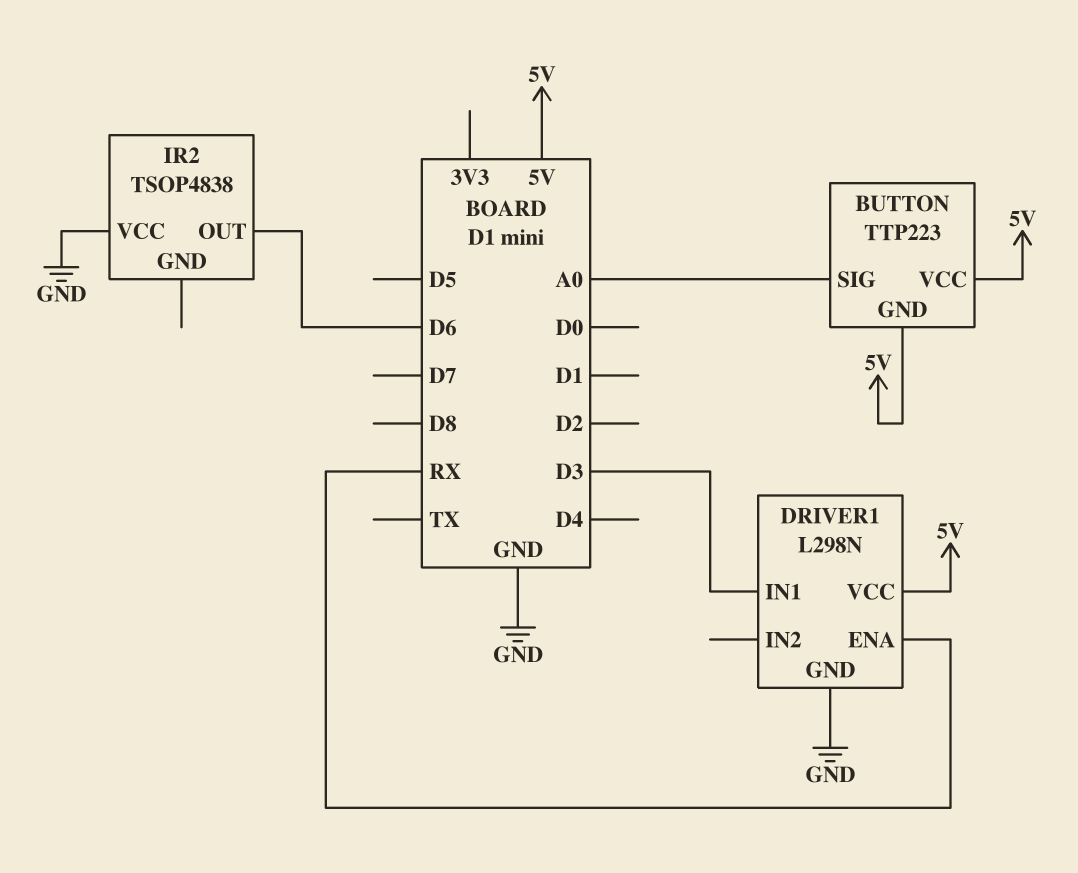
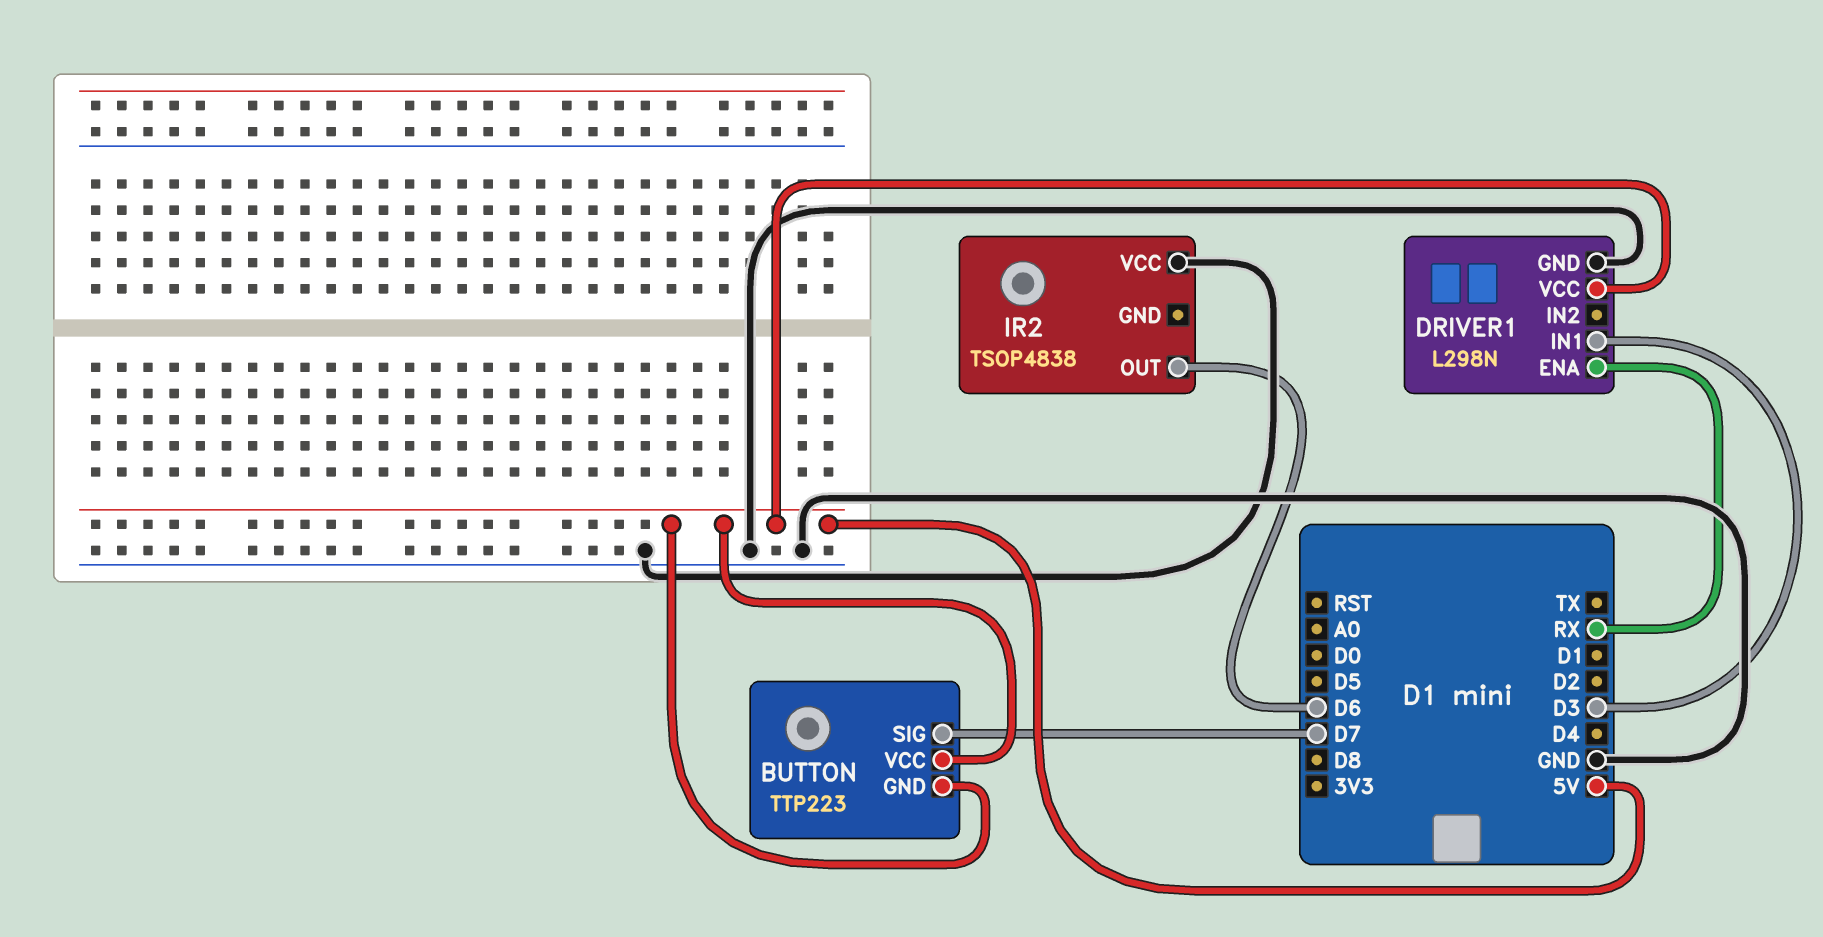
BUTTON pin SIG: A0 -> D7

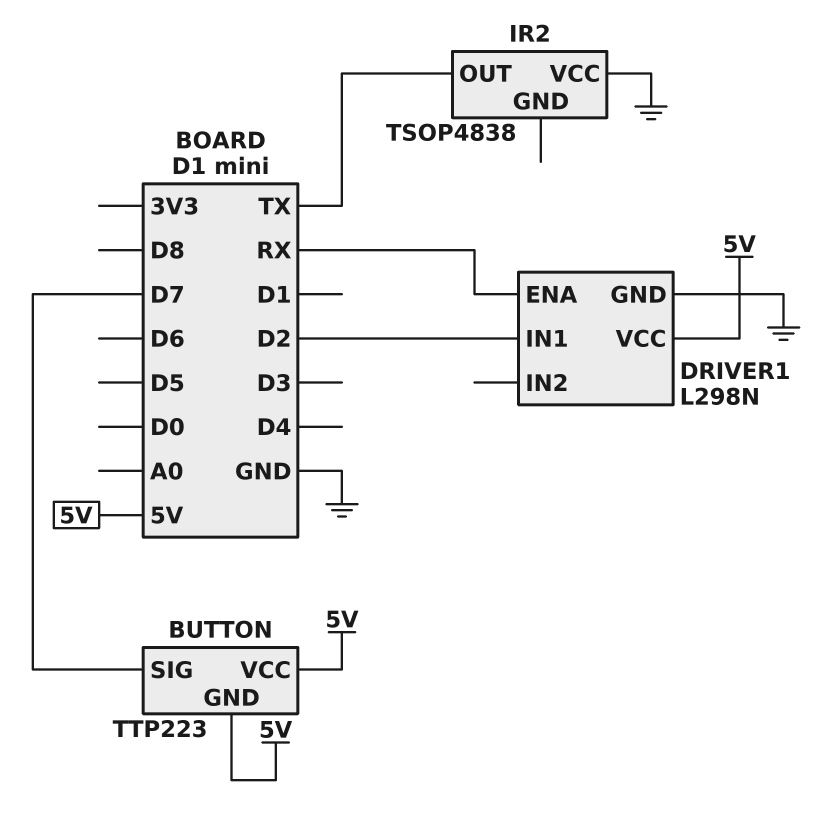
DRIVER1 pin IN1: D3 -> D2
IR2 pin OUT: D6 -> TX

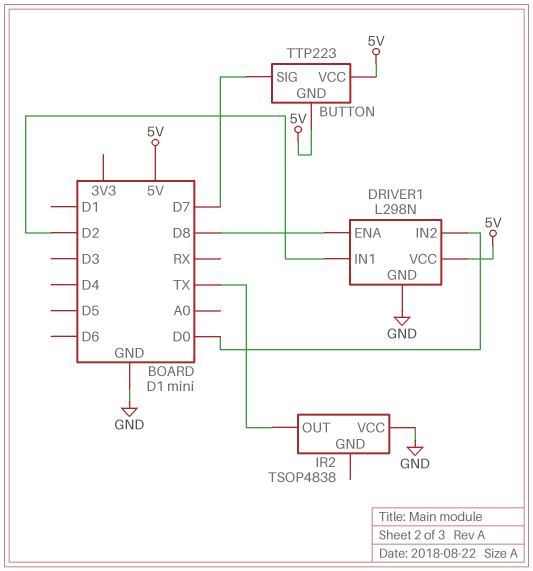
DRIVER1 pin ENA: RX -> D8
DRIVER1 pin IN2: none -> D0

